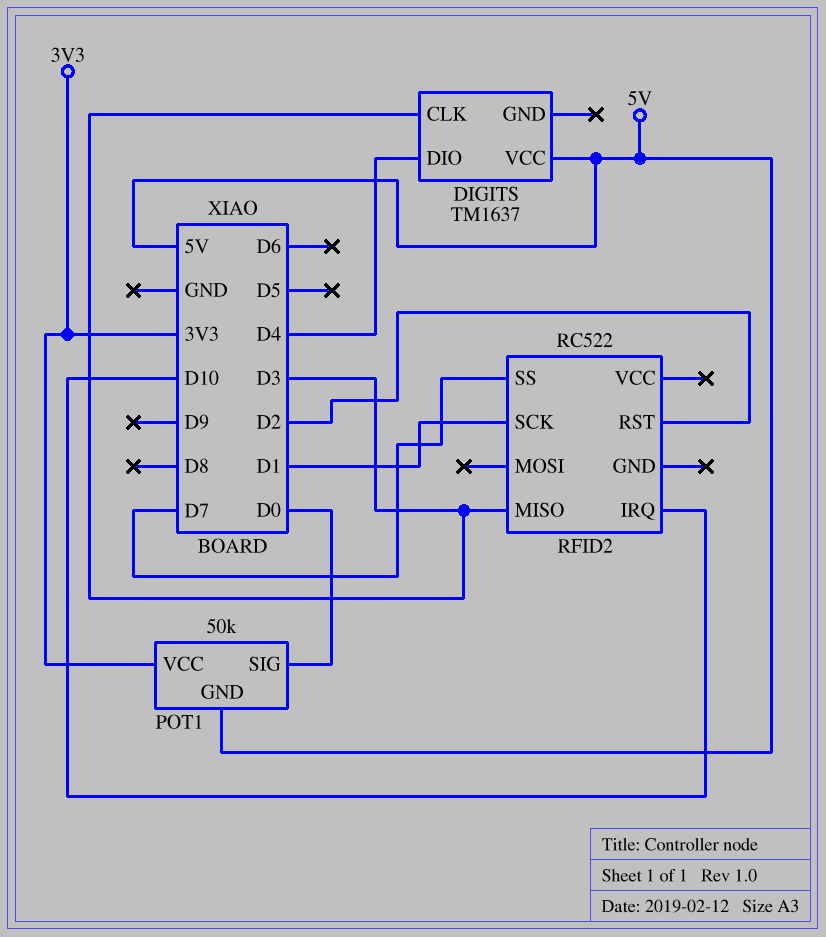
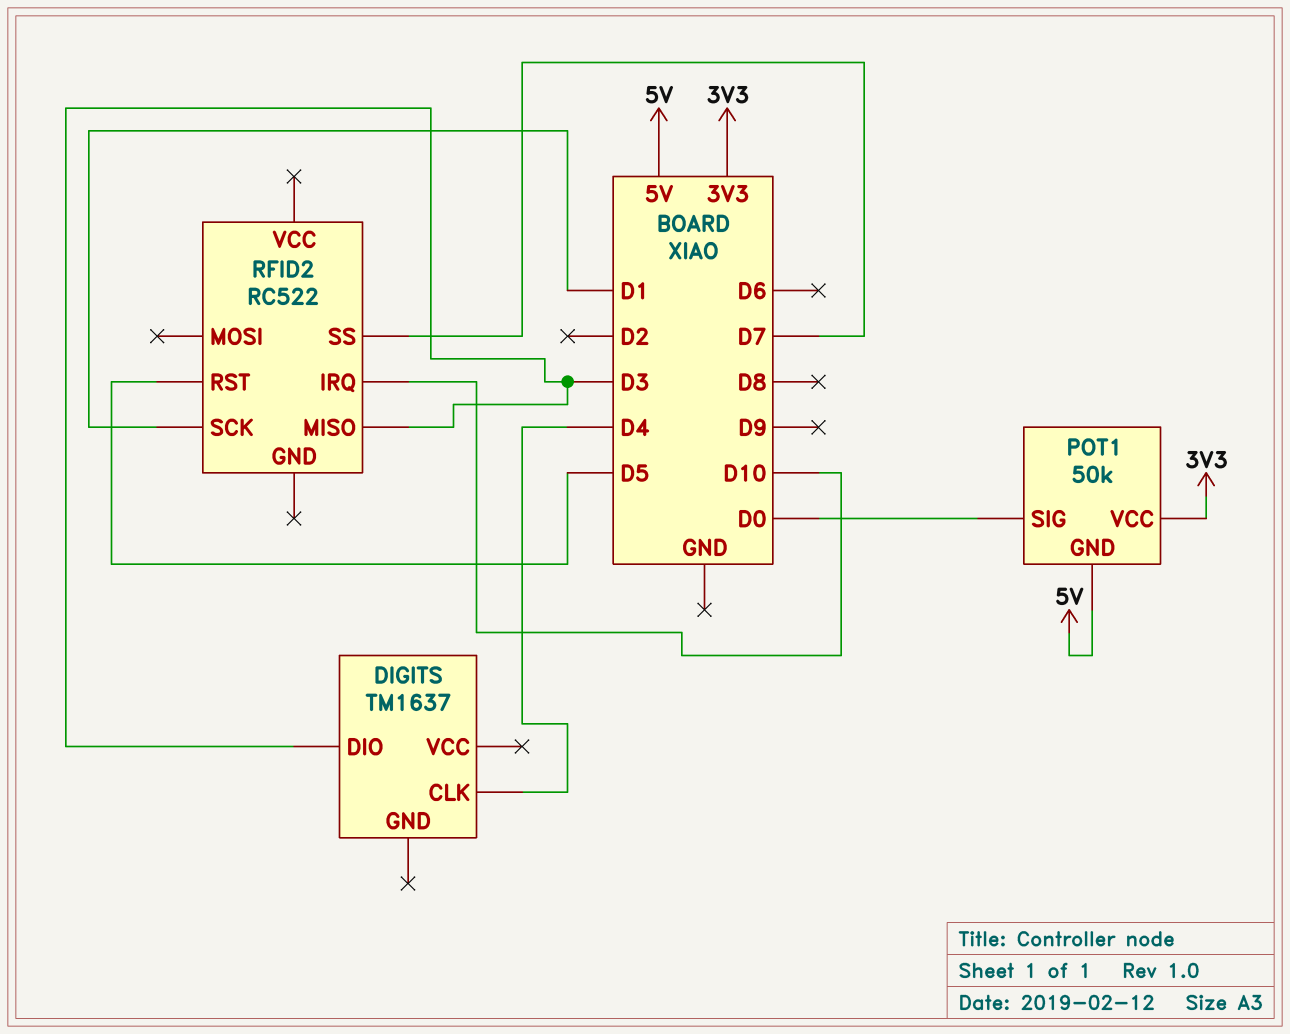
DIGITS pin CLK: D3 -> D4
DIGITS pin DIO: D4 -> D3
DIGITS pin VCC: 5V -> none
RFID2 pin RST: D2 -> D5

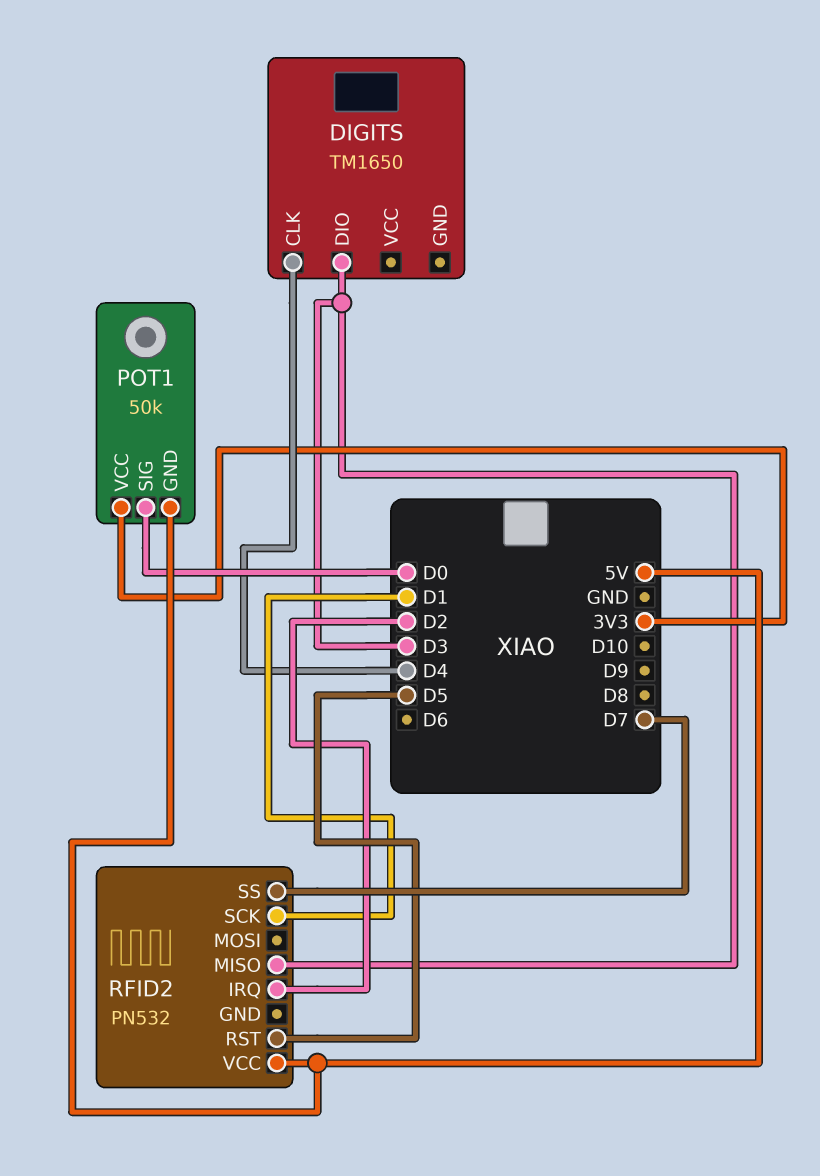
DIGITS: TM1637 -> TM1650
RFID2: RC522 -> PN532
RFID2 pin IRQ: D10 -> D2
RFID2 pin VCC: none -> 5V

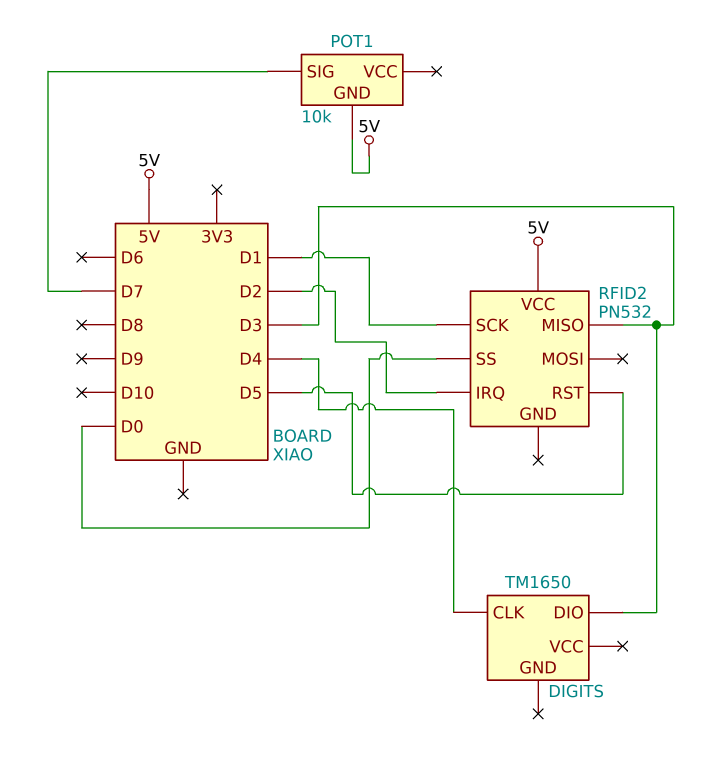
POT1: 50k -> 10k
POT1 pin SIG: D0 -> D7
POT1 pin VCC: 3V3 -> none
RFID2 pin SS: D7 -> D0

